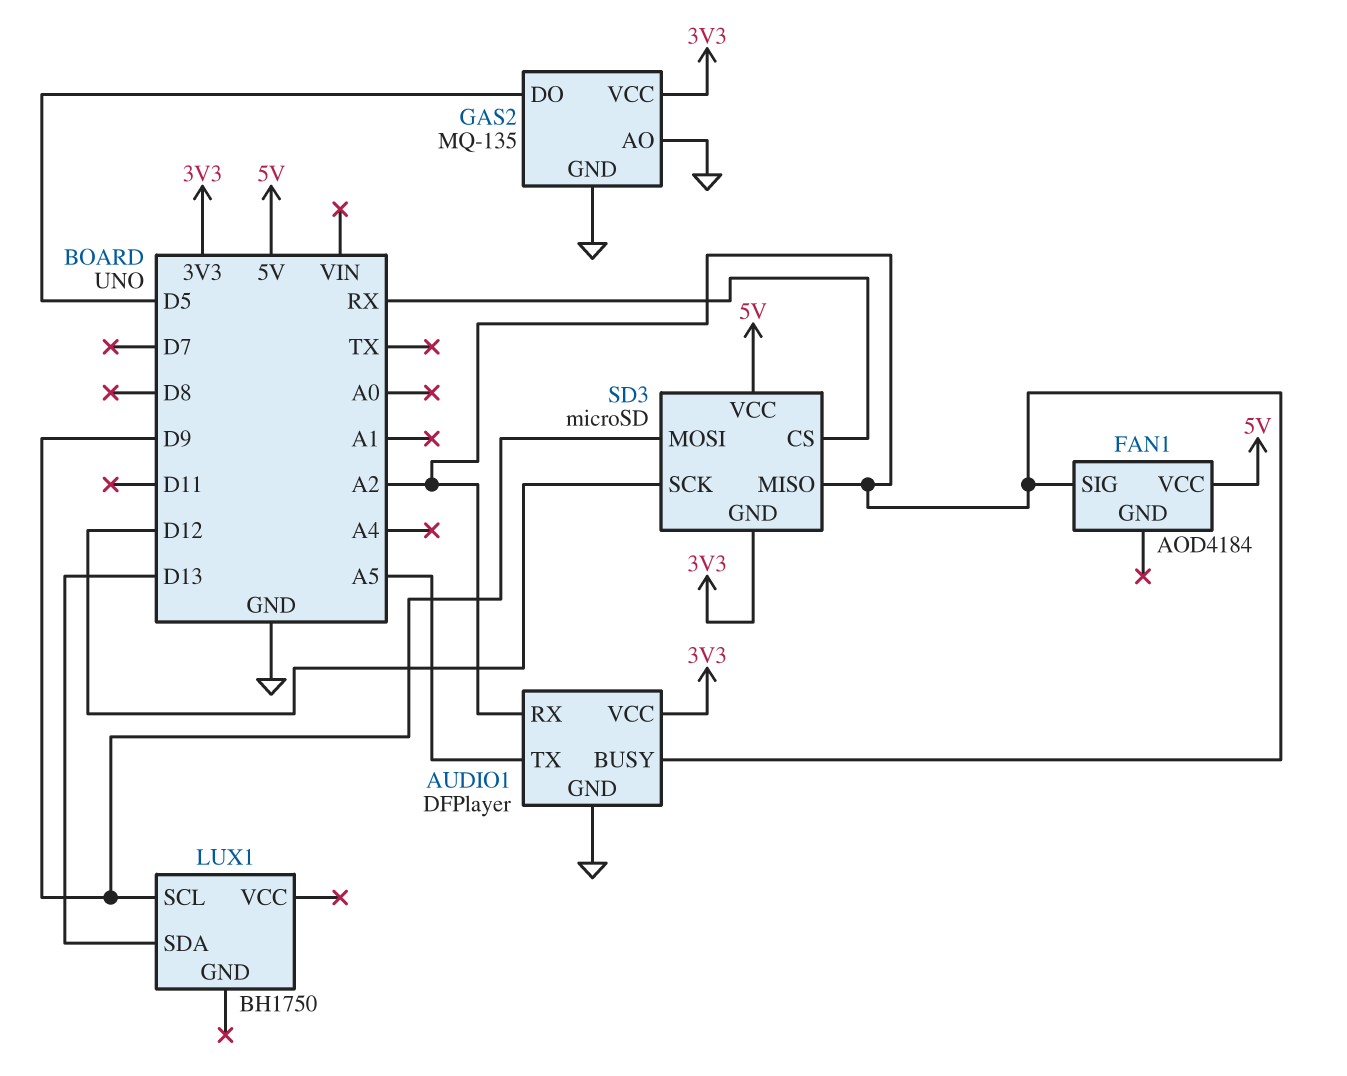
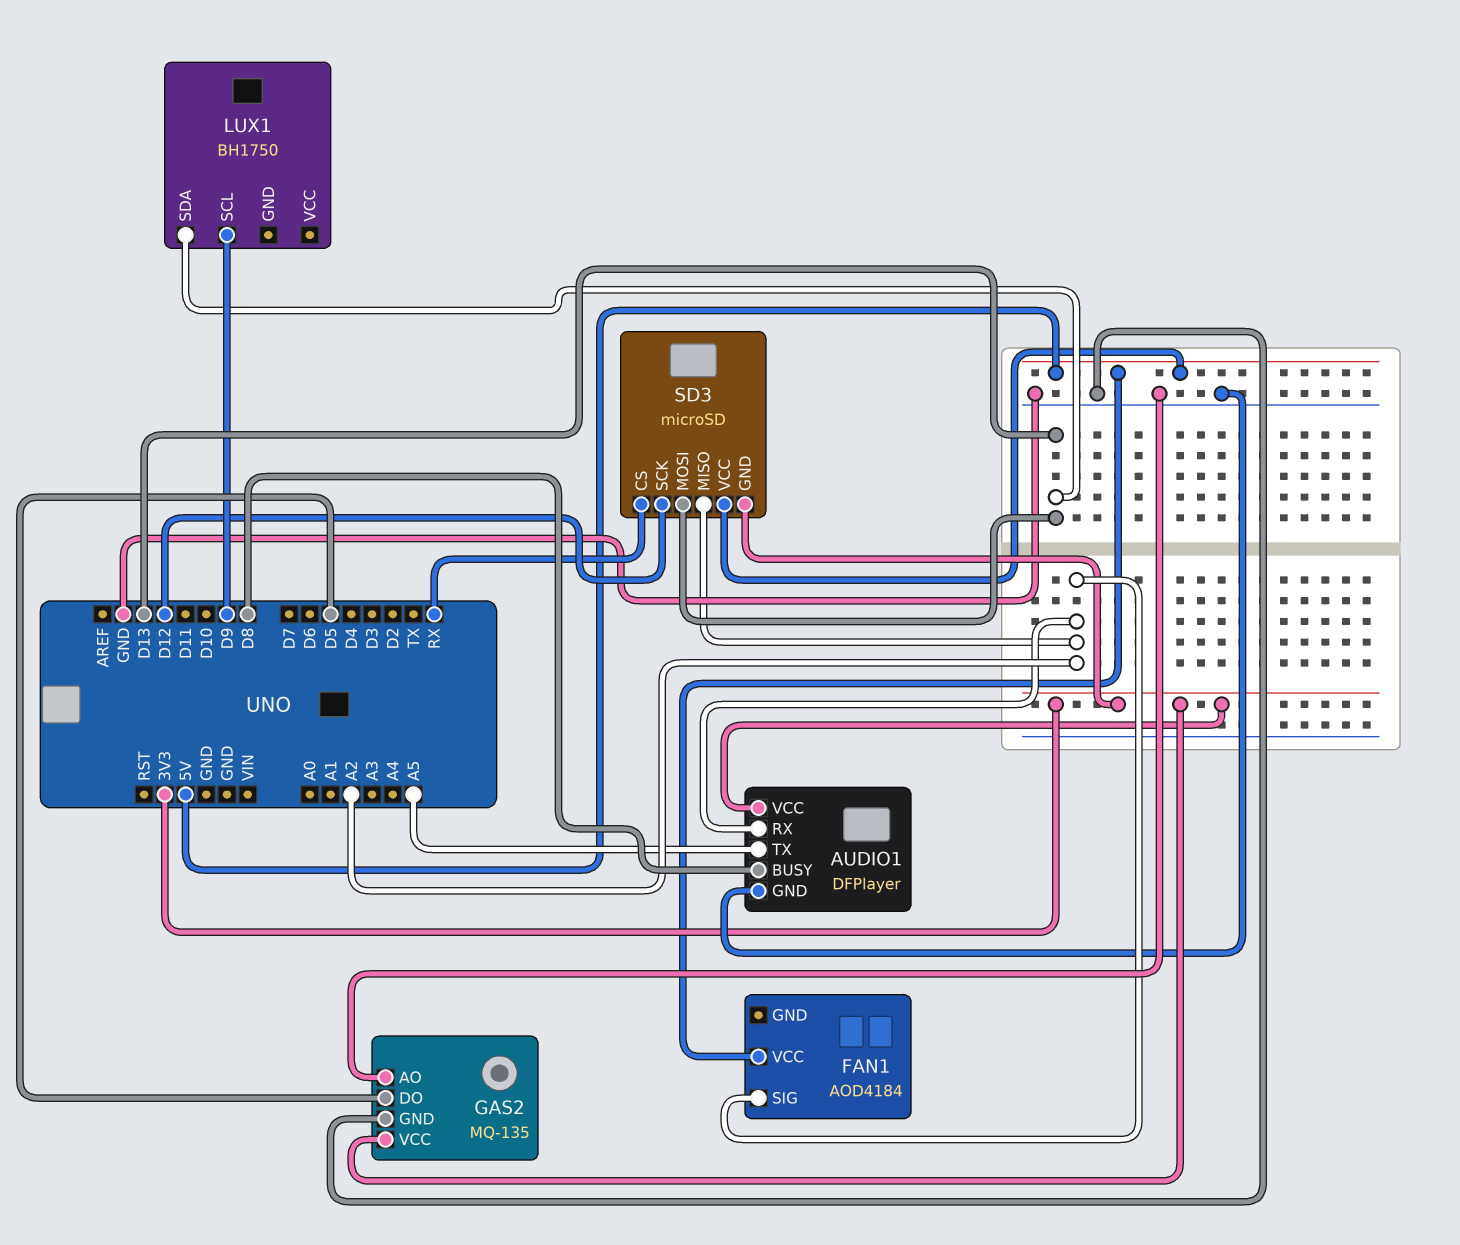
AUDIO1 pin BUSY: A2 -> D8
SD3 pin MOSI: D9 -> D13

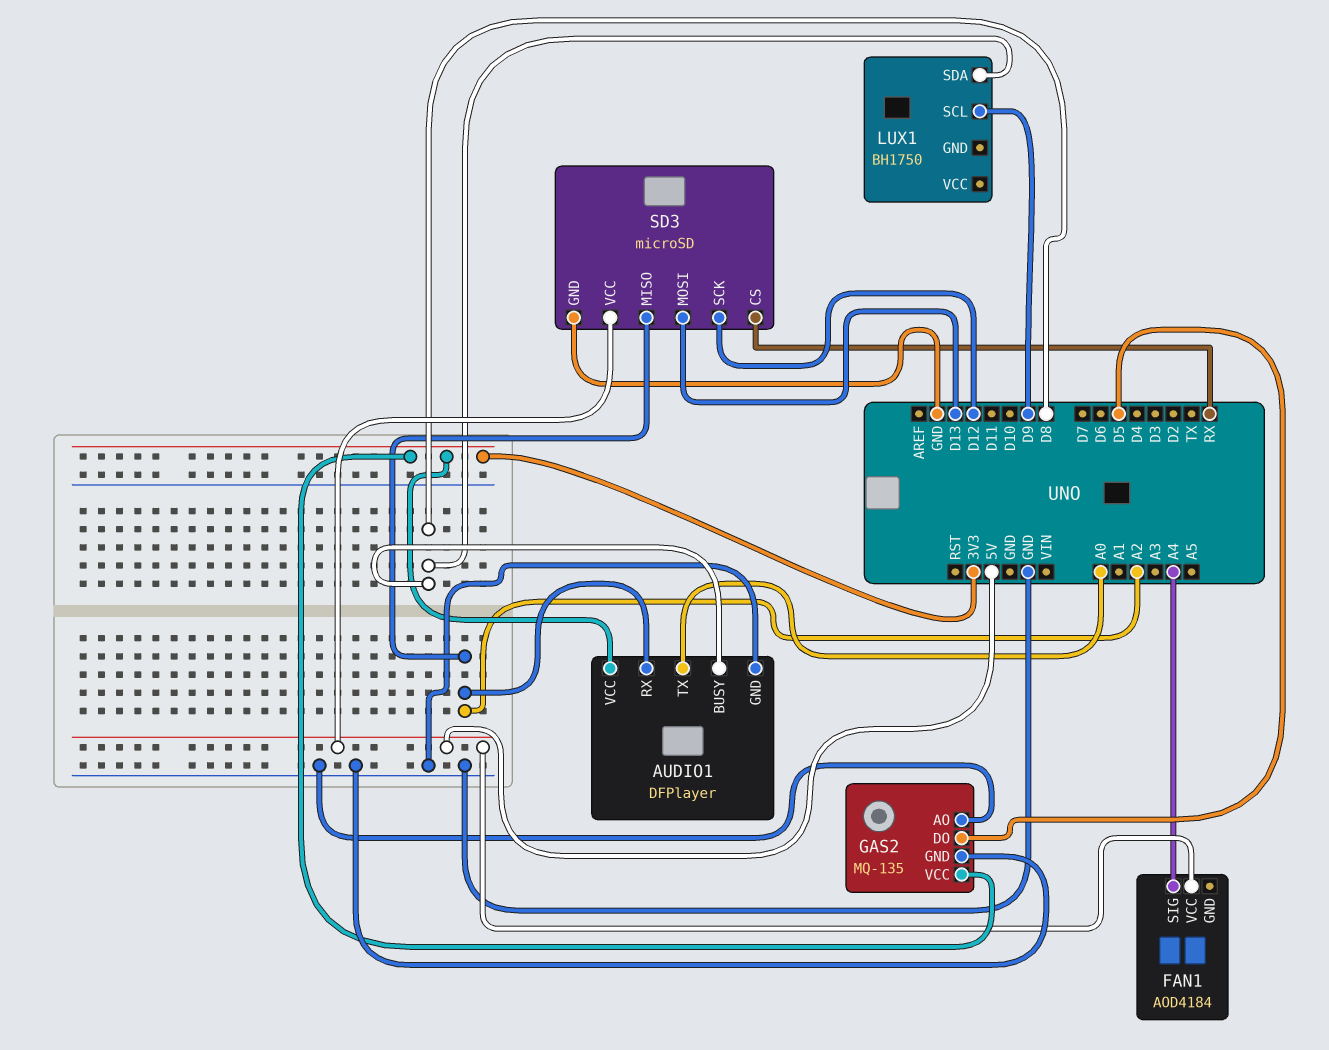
AUDIO1 pin TX: A5 -> A0
FAN1 pin SIG: A2 -> A4
LUX1 pin SDA: D13 -> D8
SD3 pin GND: 3V3 -> GND

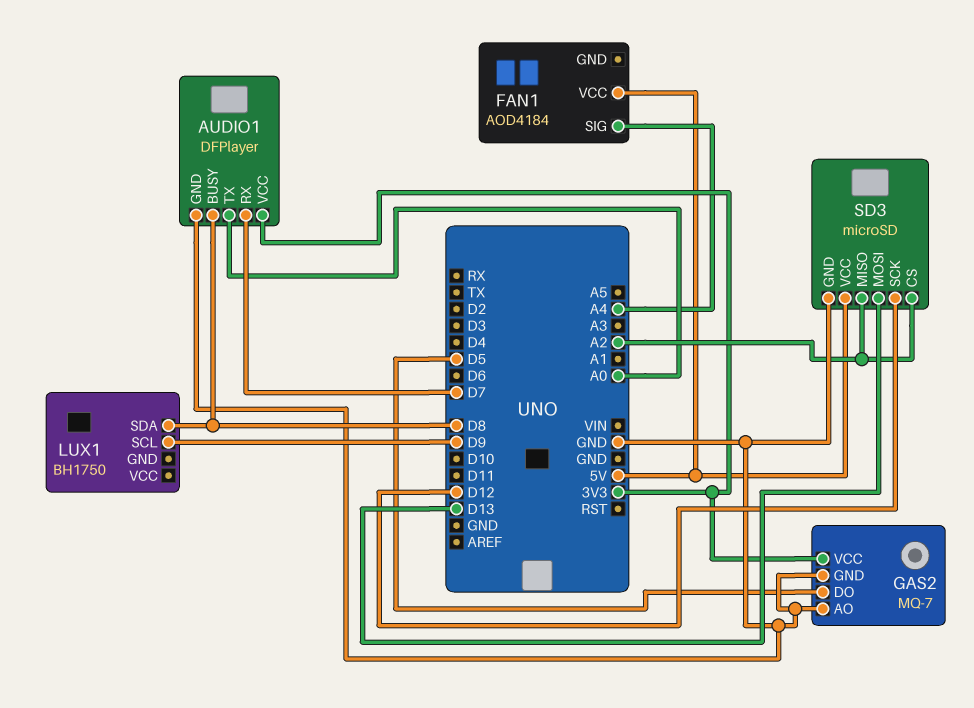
AUDIO1 pin RX: A2 -> D7
GAS2: MQ-135 -> MQ-7
SD3 pin CS: RX -> A2

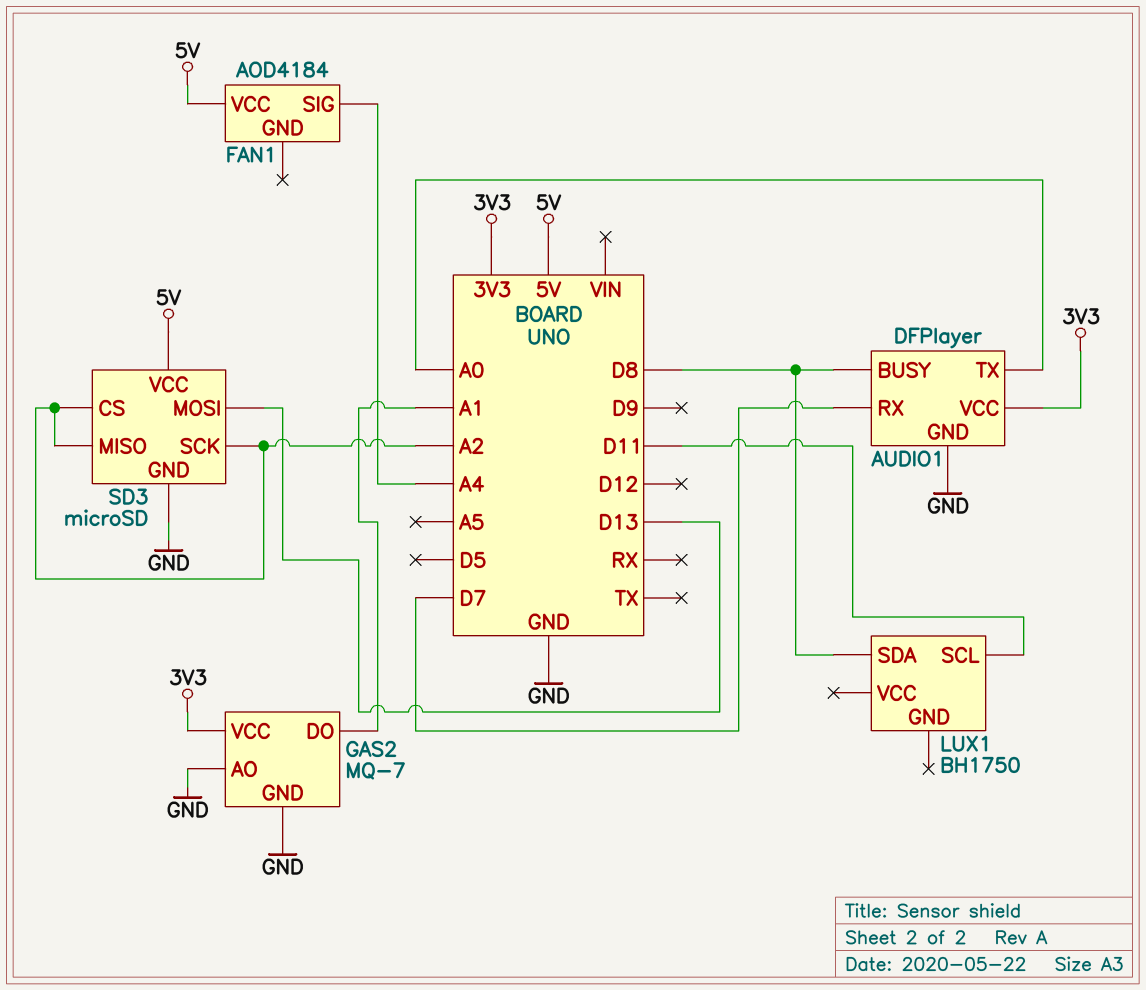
GAS2 pin DO: D5 -> A1
LUX1 pin SCL: D9 -> D11
SD3 pin SCK: D12 -> A2

